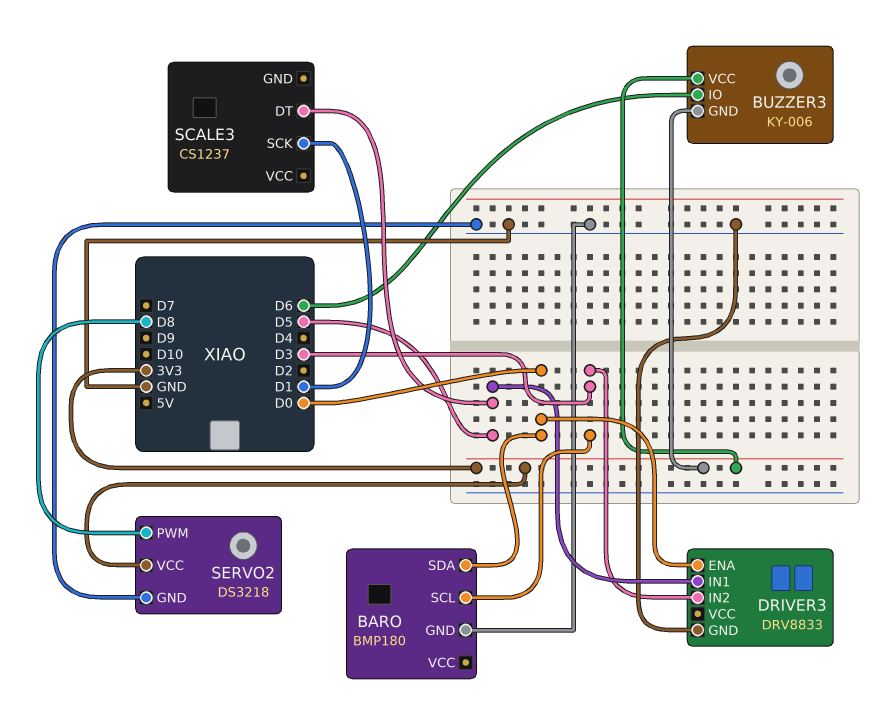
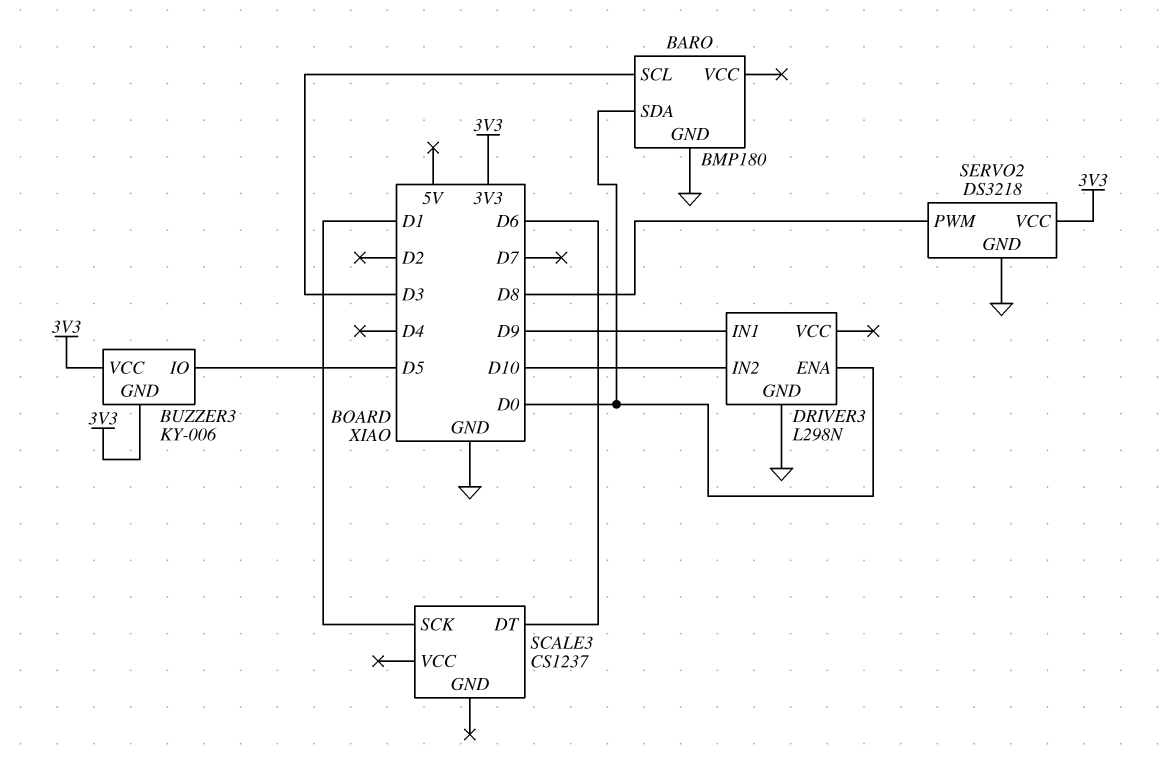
BUZZER3 pin IO: D6 -> D5
DRIVER3: DRV8833 -> L298N
DRIVER3 pin IN1: D5 -> D9
DRIVER3 pin IN2: D3 -> D10
SCALE3 pin DT: D5 -> D6

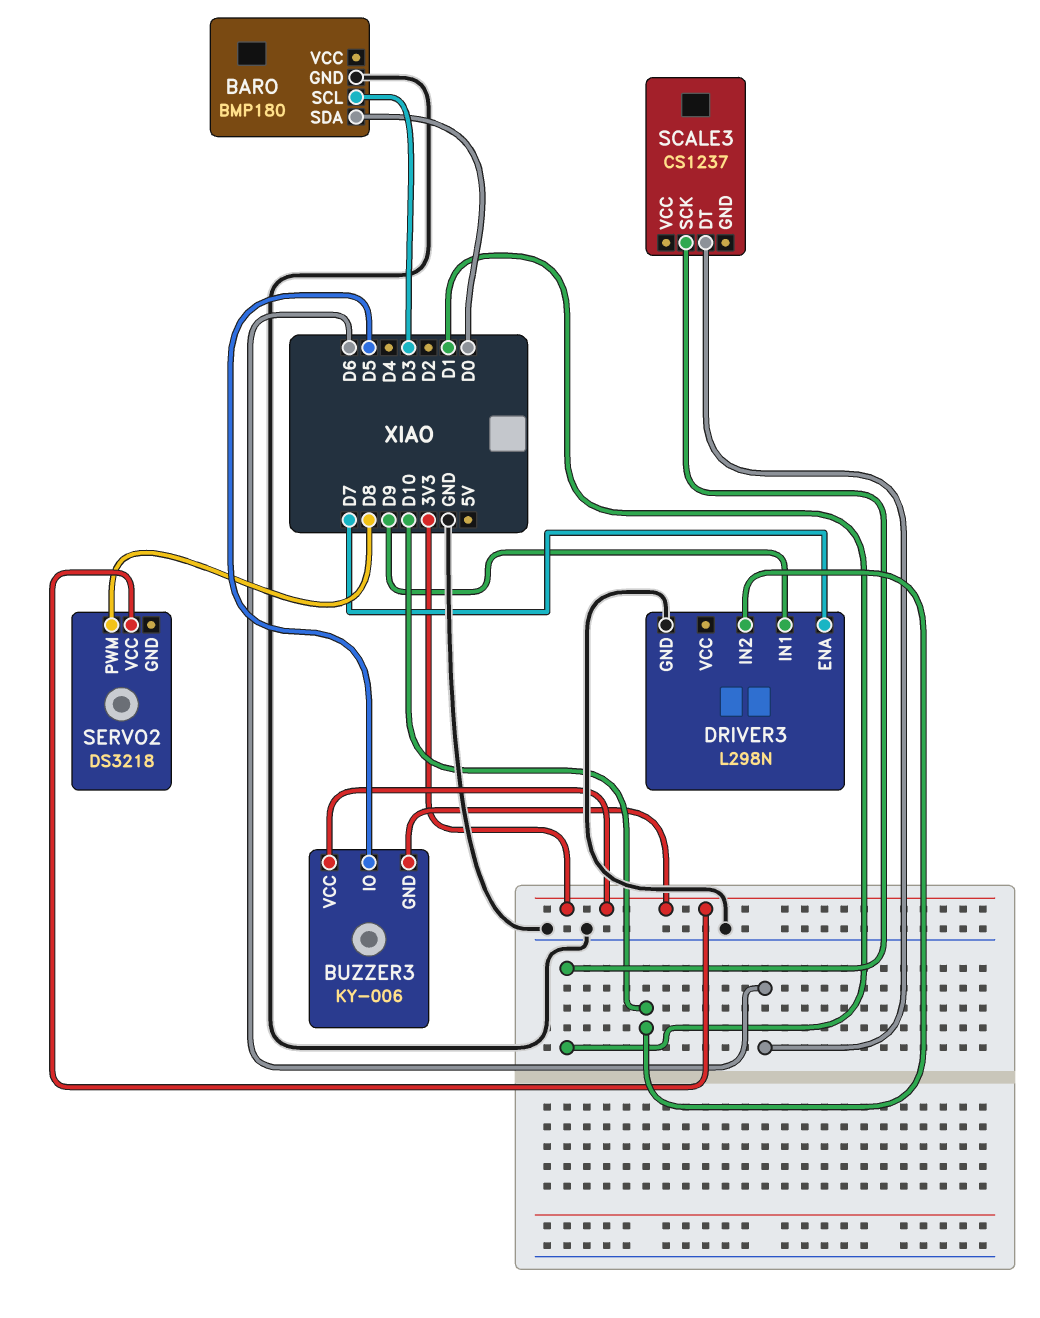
DRIVER3 pin ENA: D0 -> D7
SERVO2 pin GND: GND -> none

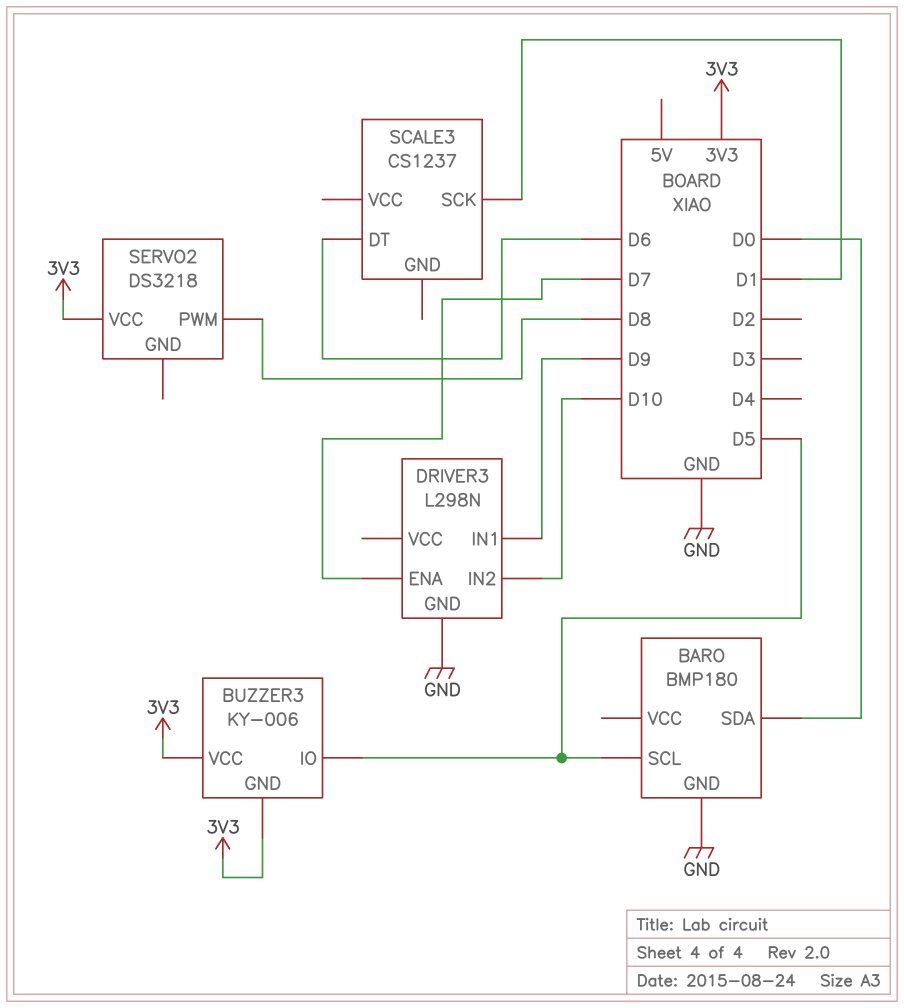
BARO pin SCL: D3 -> D5

